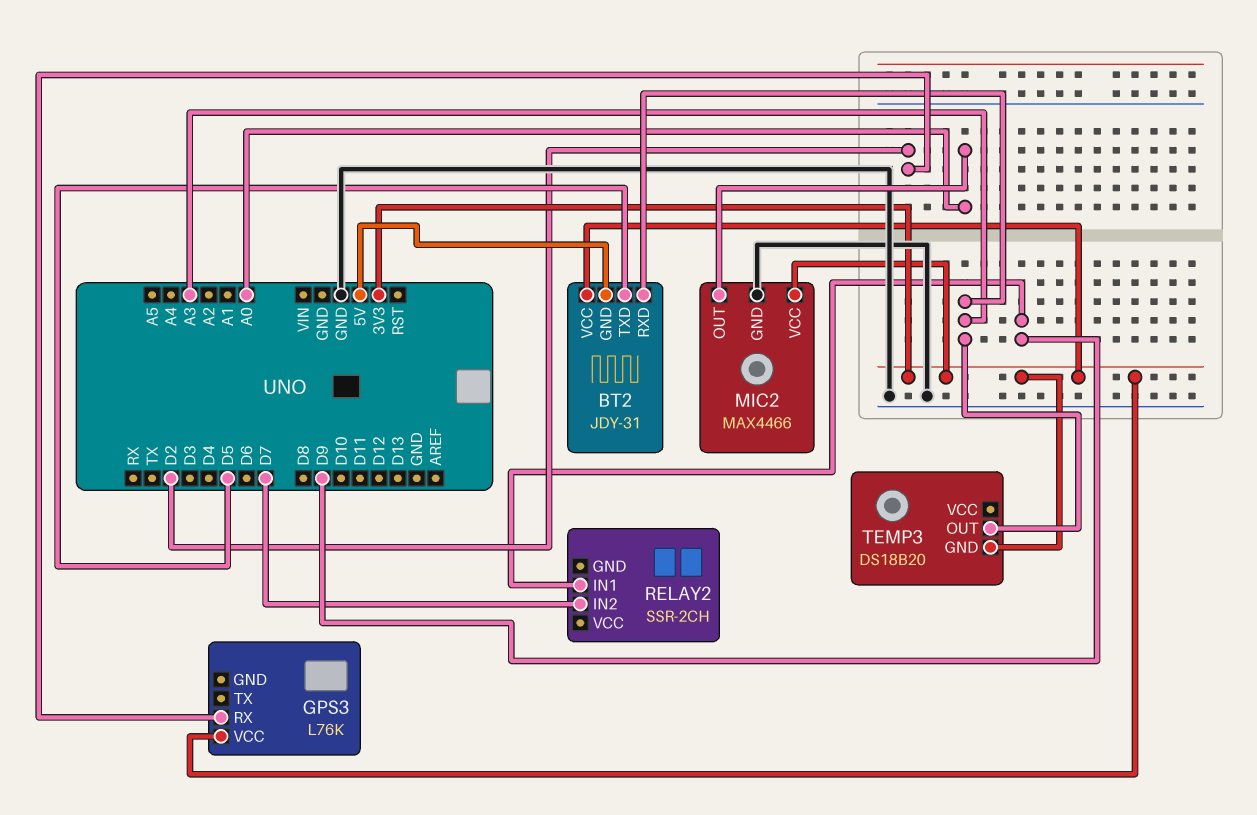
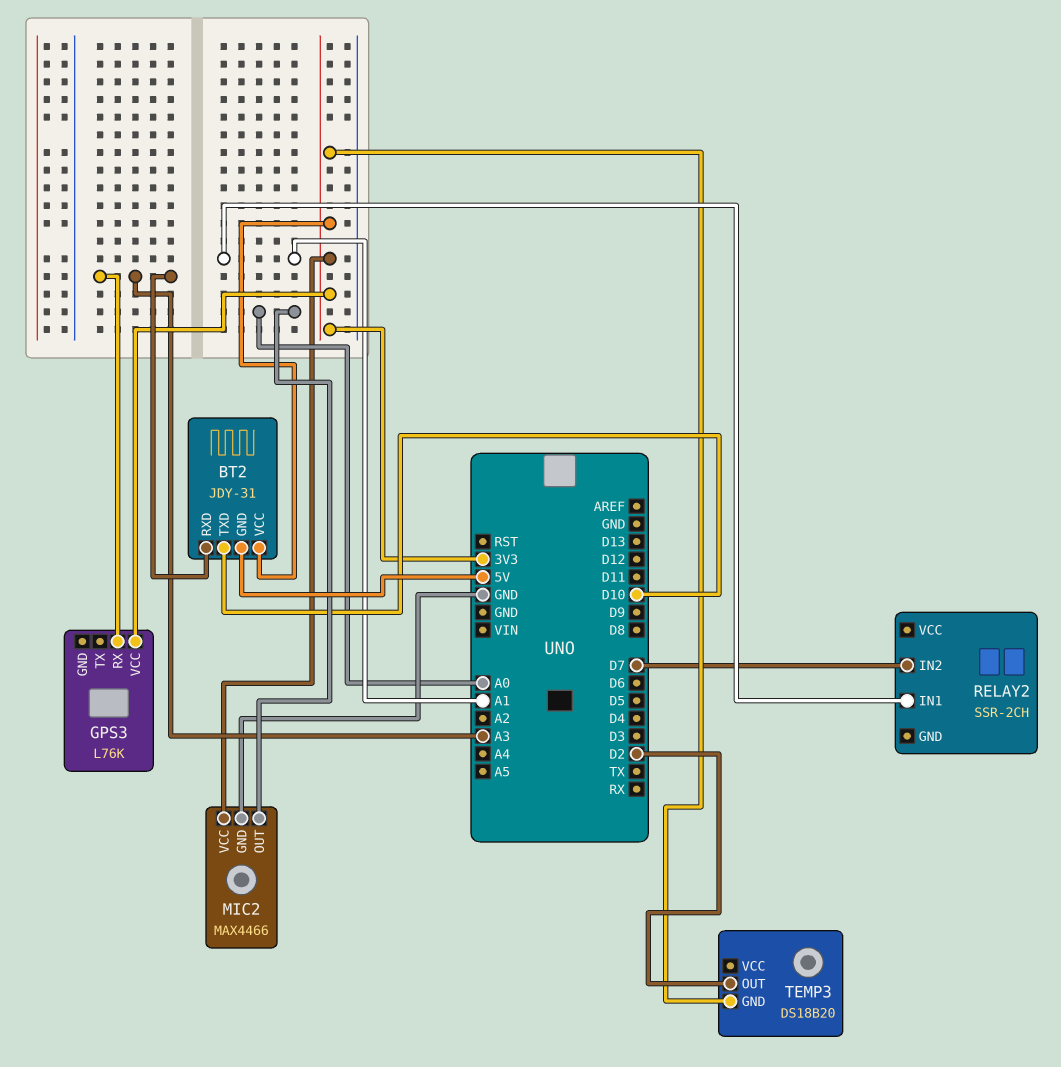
BT2 pin TXD: D5 -> D10
GPS3 pin RX: D2 -> A3
RELAY2 pin IN1: D9 -> A1
TEMP3 pin OUT: A3 -> D2

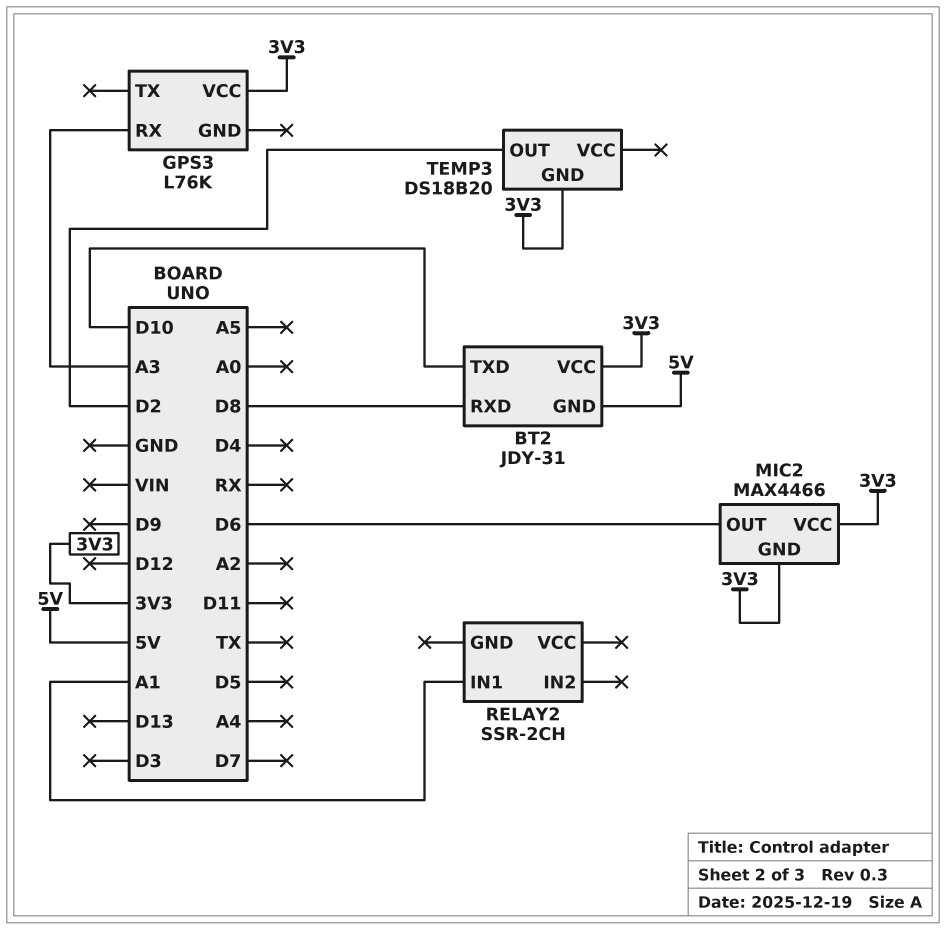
BT2 pin RXD: A3 -> D8
MIC2 pin GND: GND -> 3V3
MIC2 pin OUT: A0 -> D6
RELAY2 pin IN2: D7 -> none

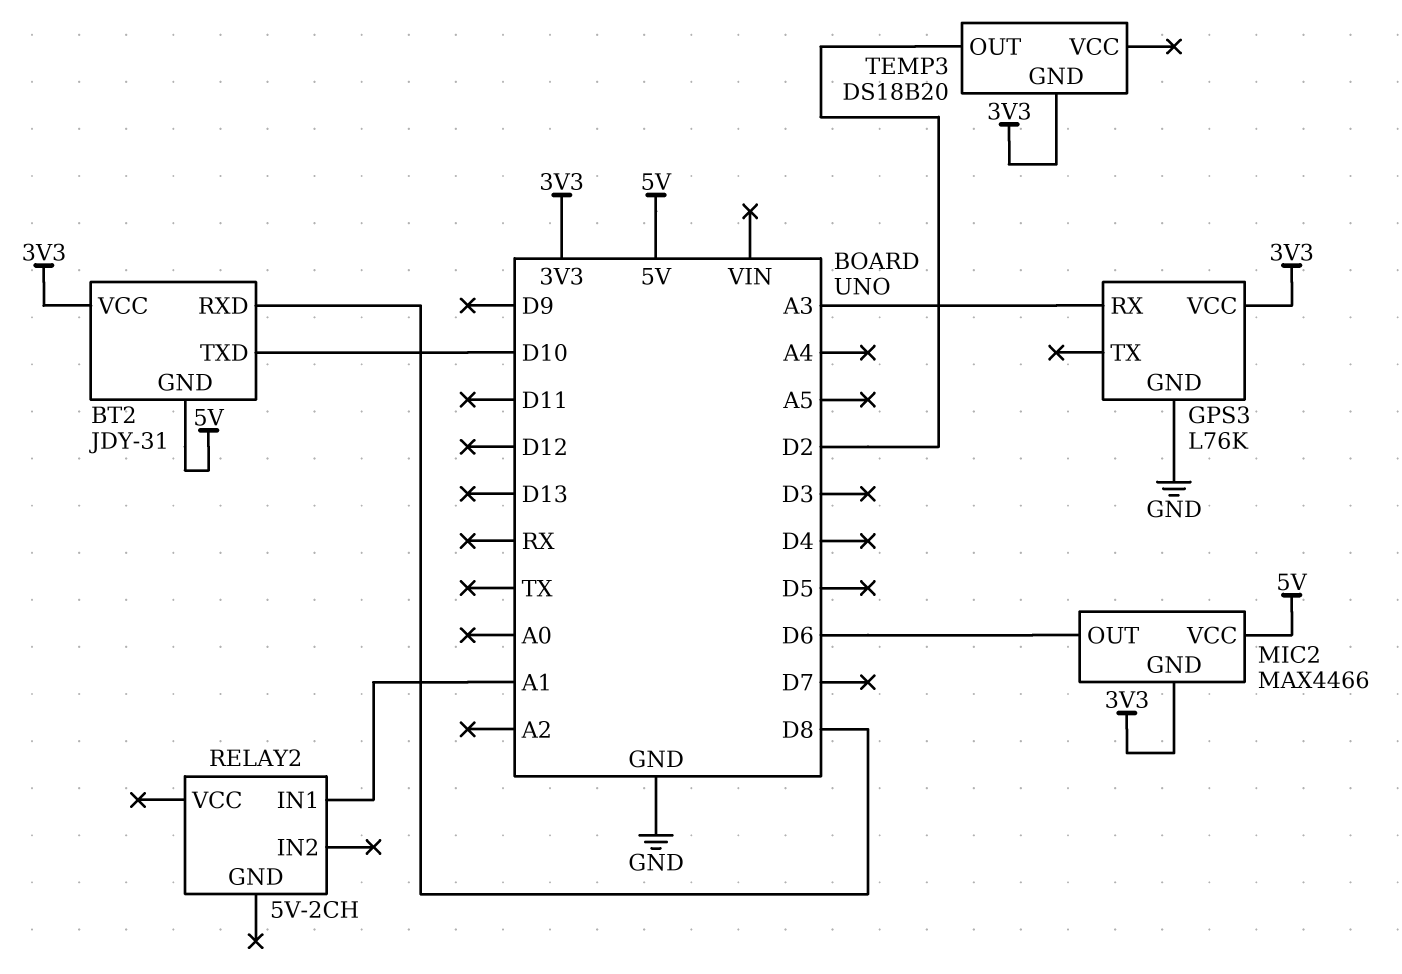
GPS3 pin GND: none -> GND
MIC2 pin VCC: 3V3 -> 5V
RELAY2: SSR-2CH -> 5V-2CH

